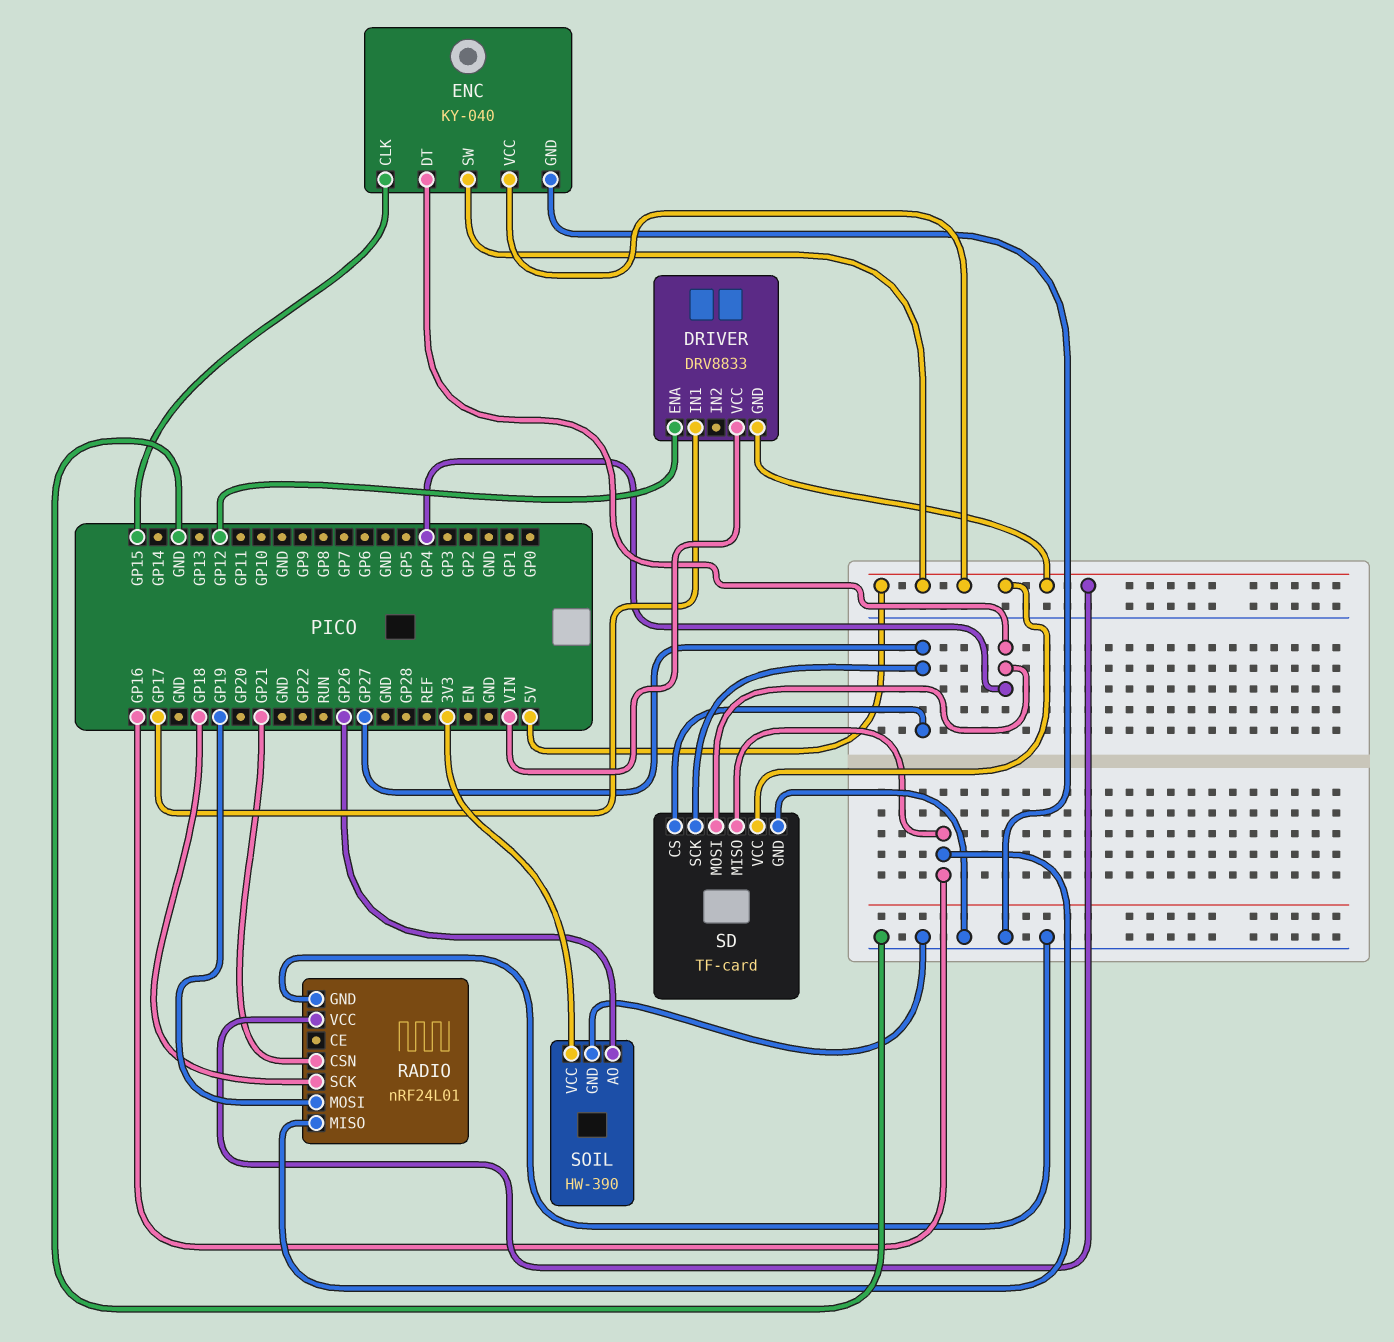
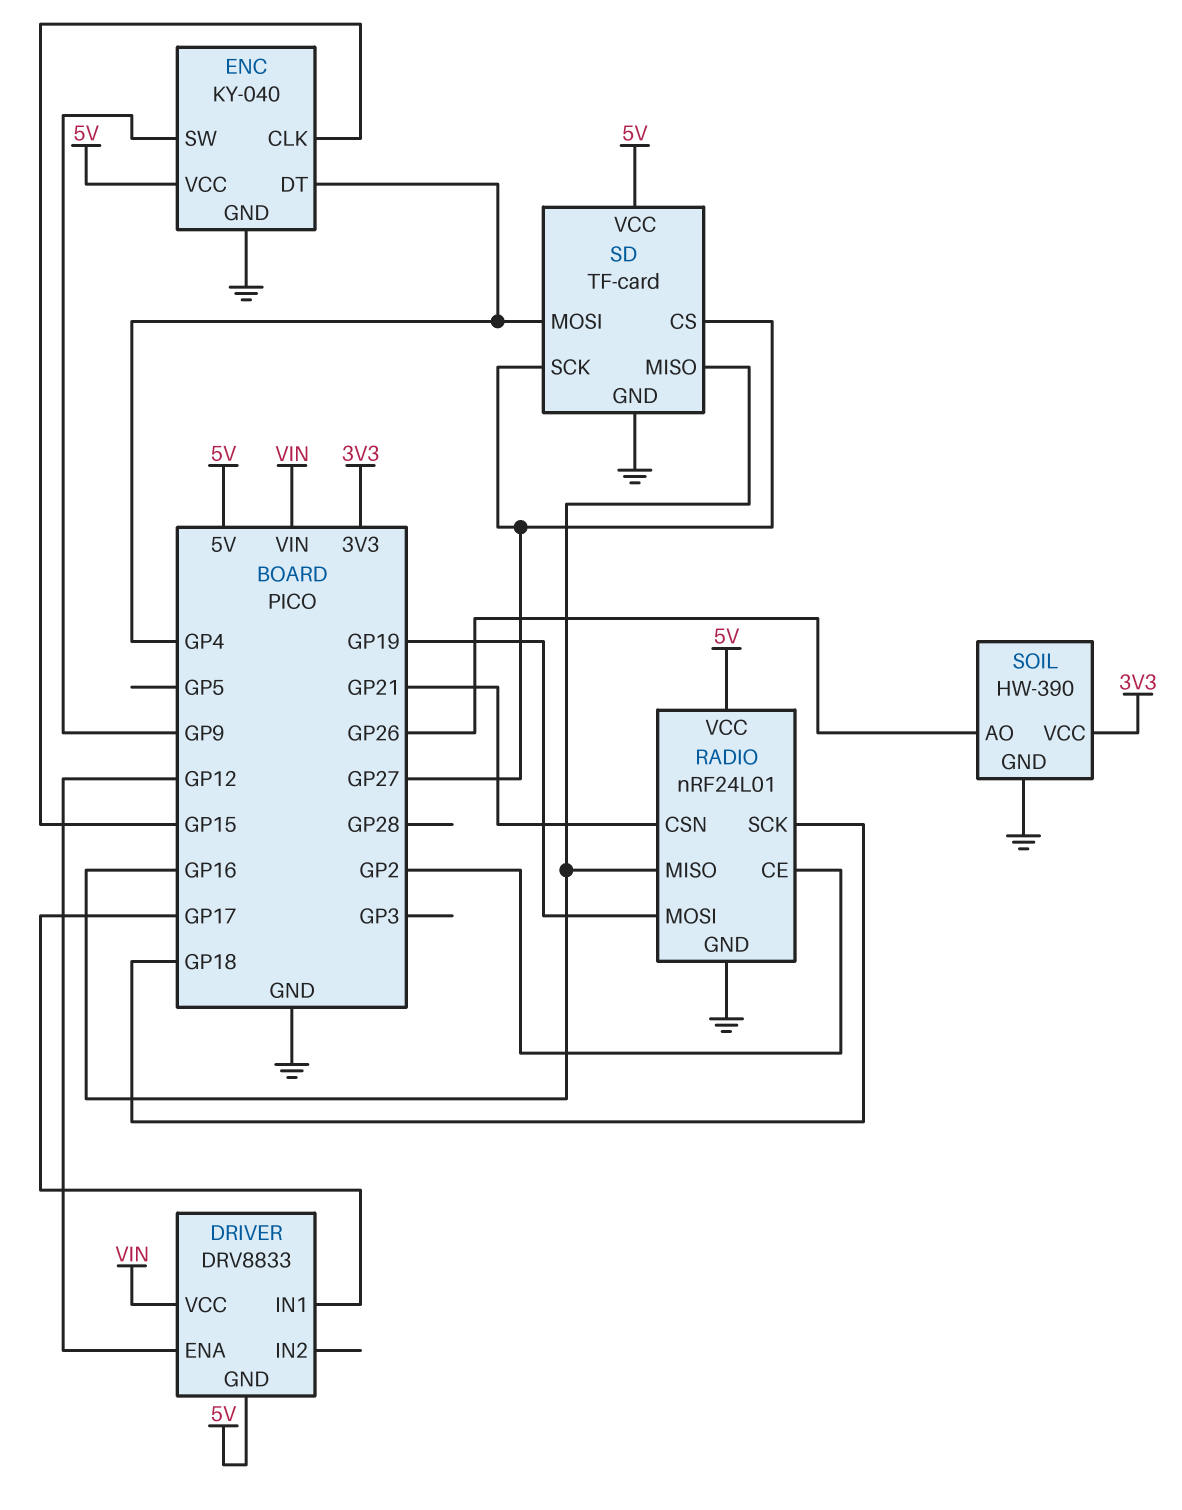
ENC pin SW: 5V -> GP9
RADIO pin CE: none -> GP2

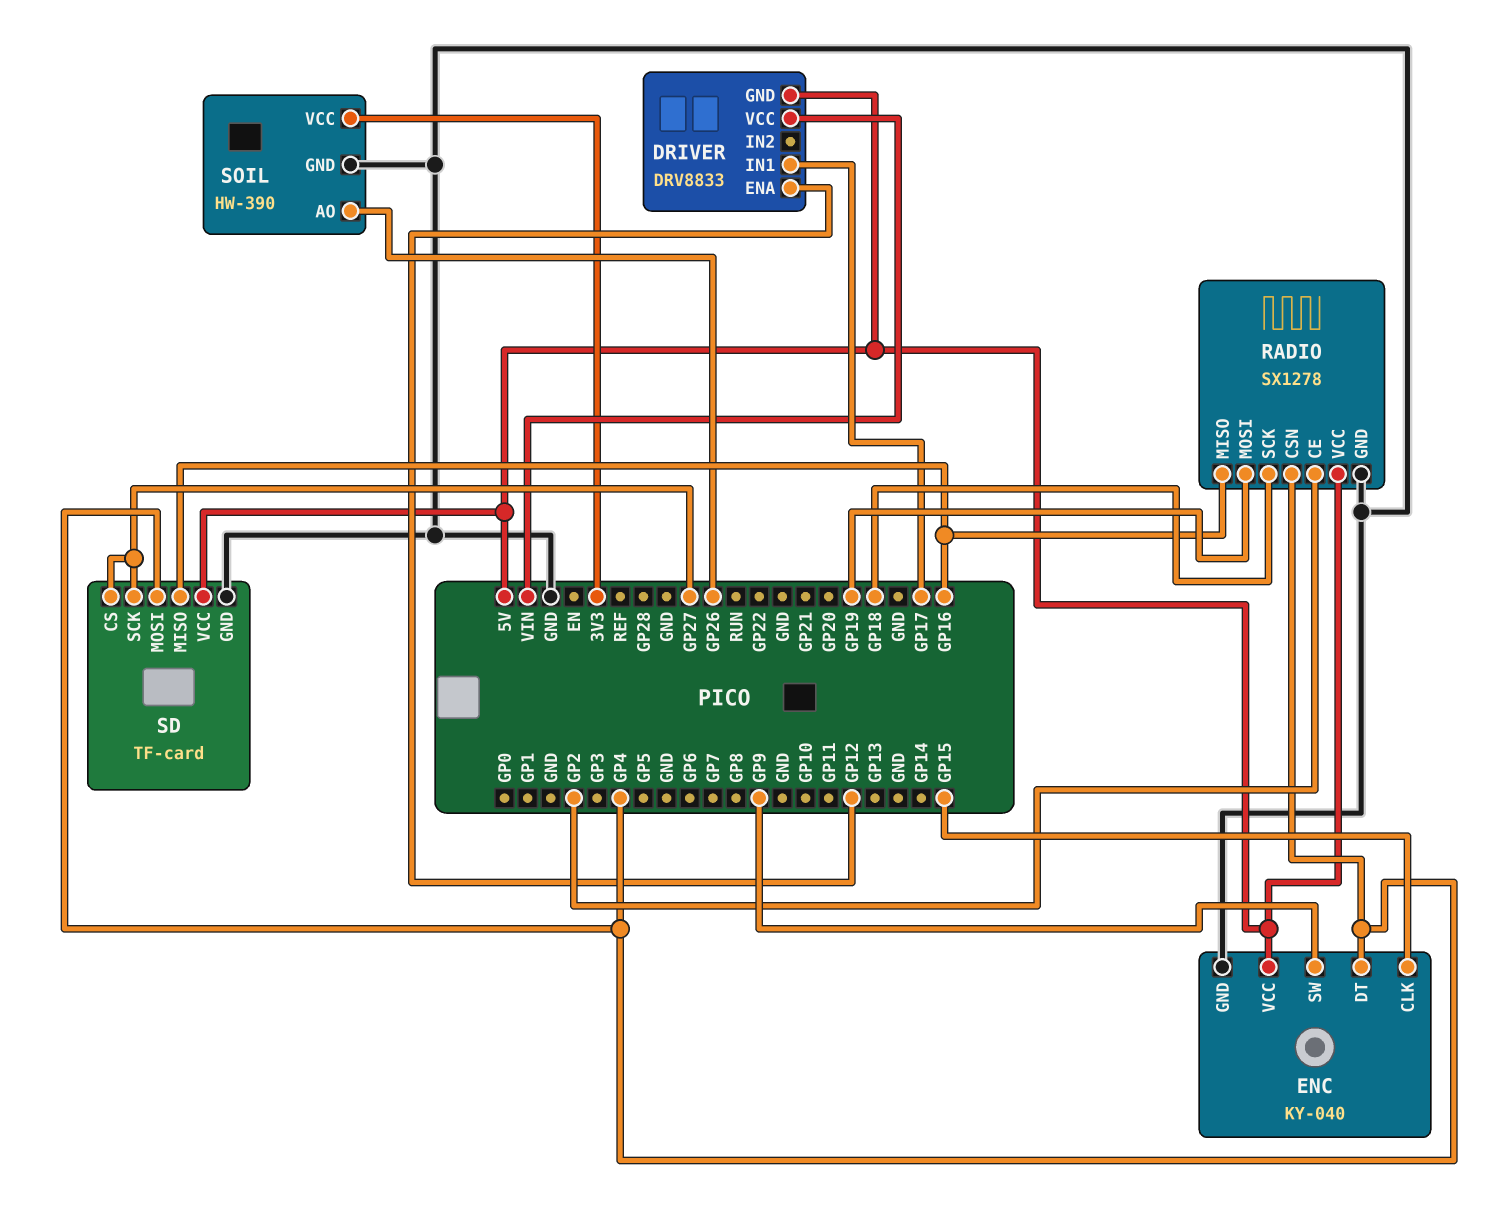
RADIO: nRF24L01 -> SX1278
RADIO pin CSN: GP21 -> GP4

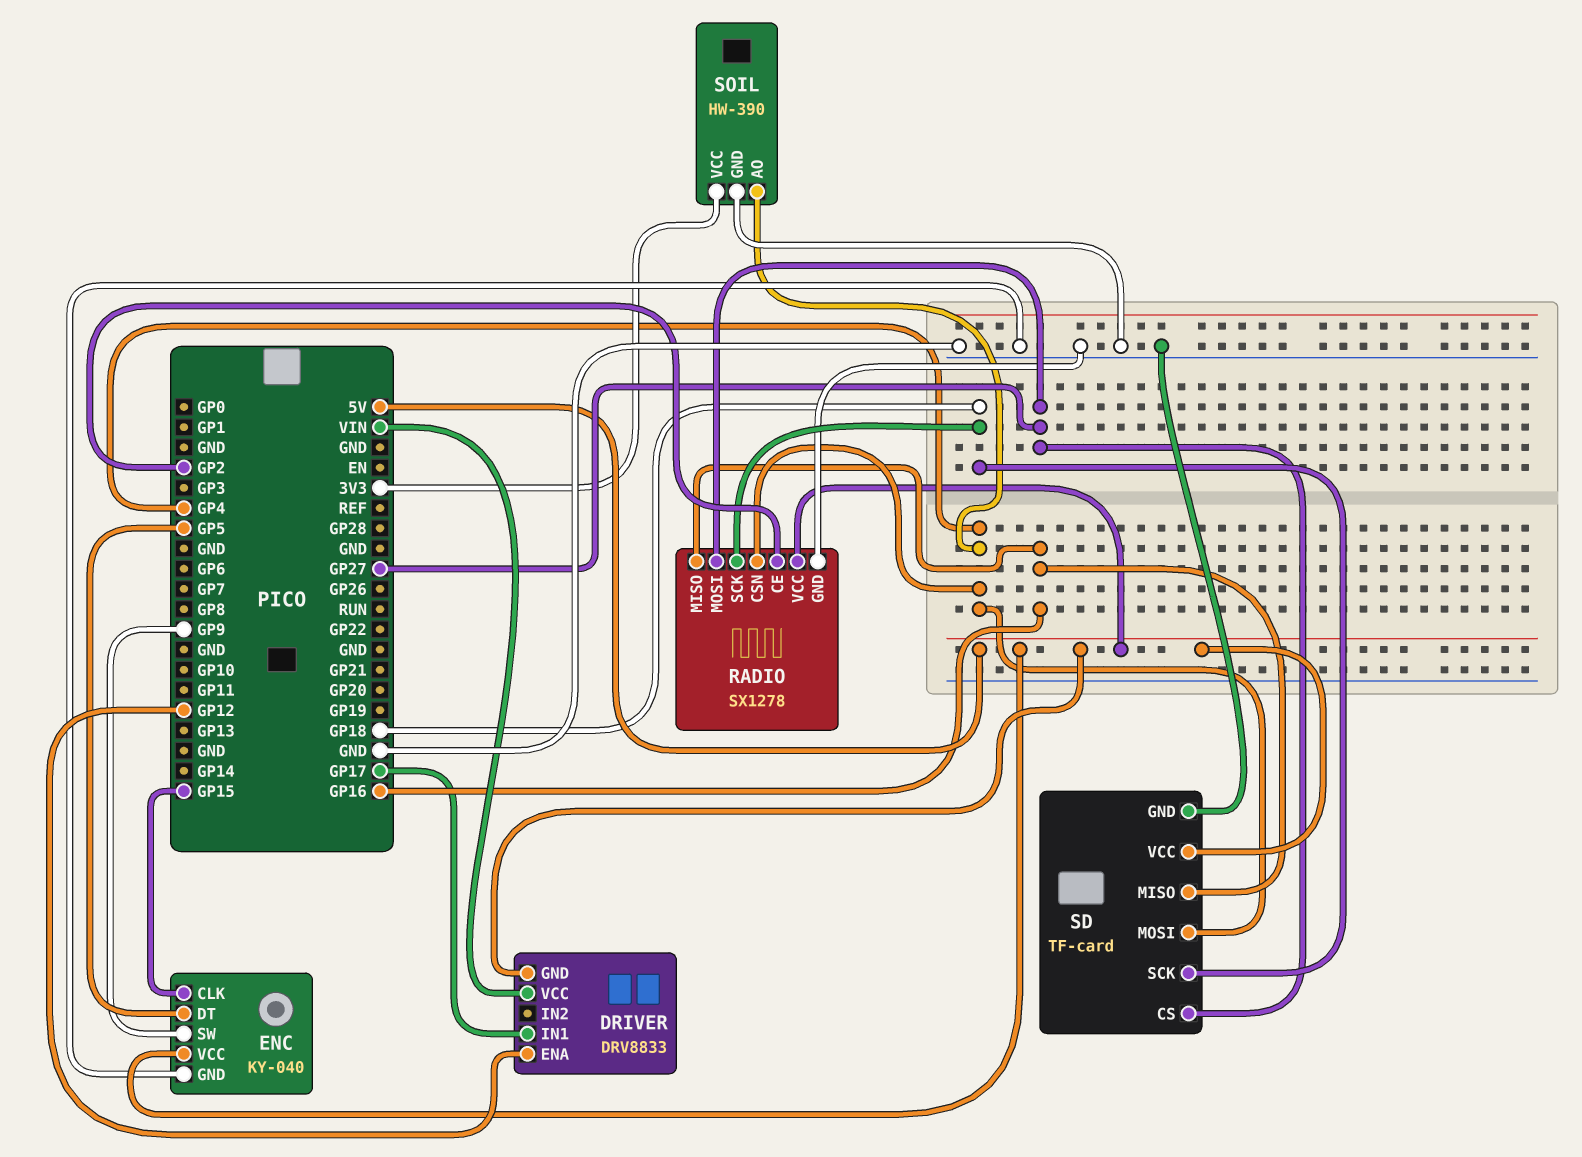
ENC pin DT: GP4 -> GP5
RADIO pin MOSI: GP19 -> GP27
SD pin SCK: GP27 -> GP18
SOIL pin AO: GP26 -> GP4

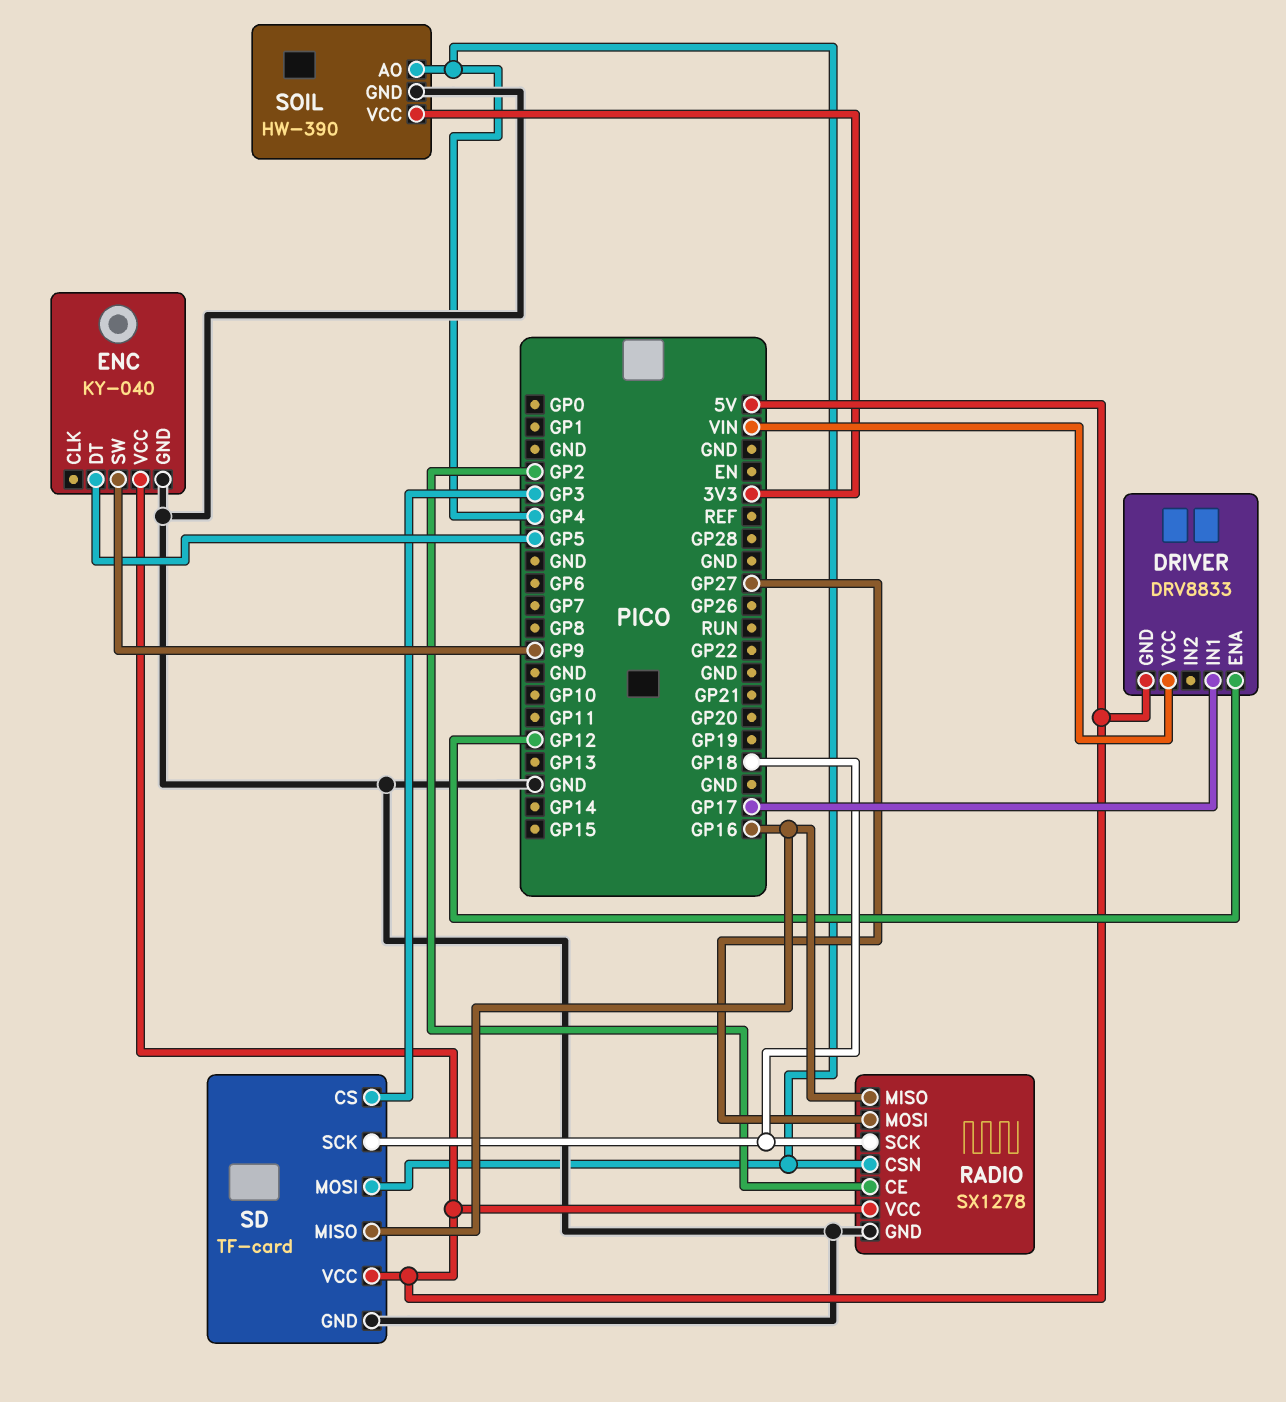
ENC pin CLK: GP15 -> none
SD pin CS: GP27 -> GP3

